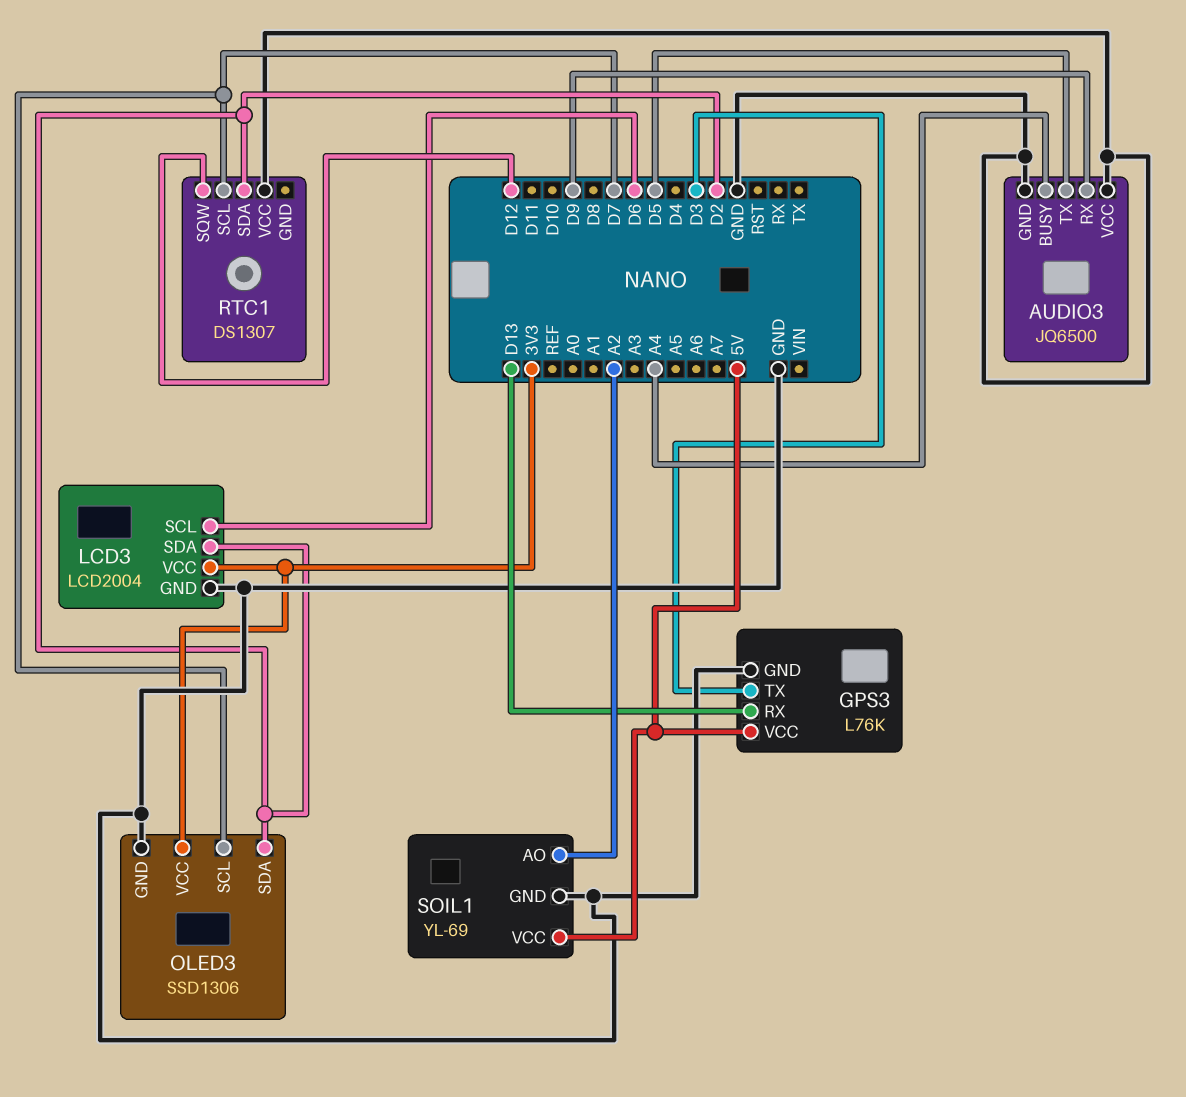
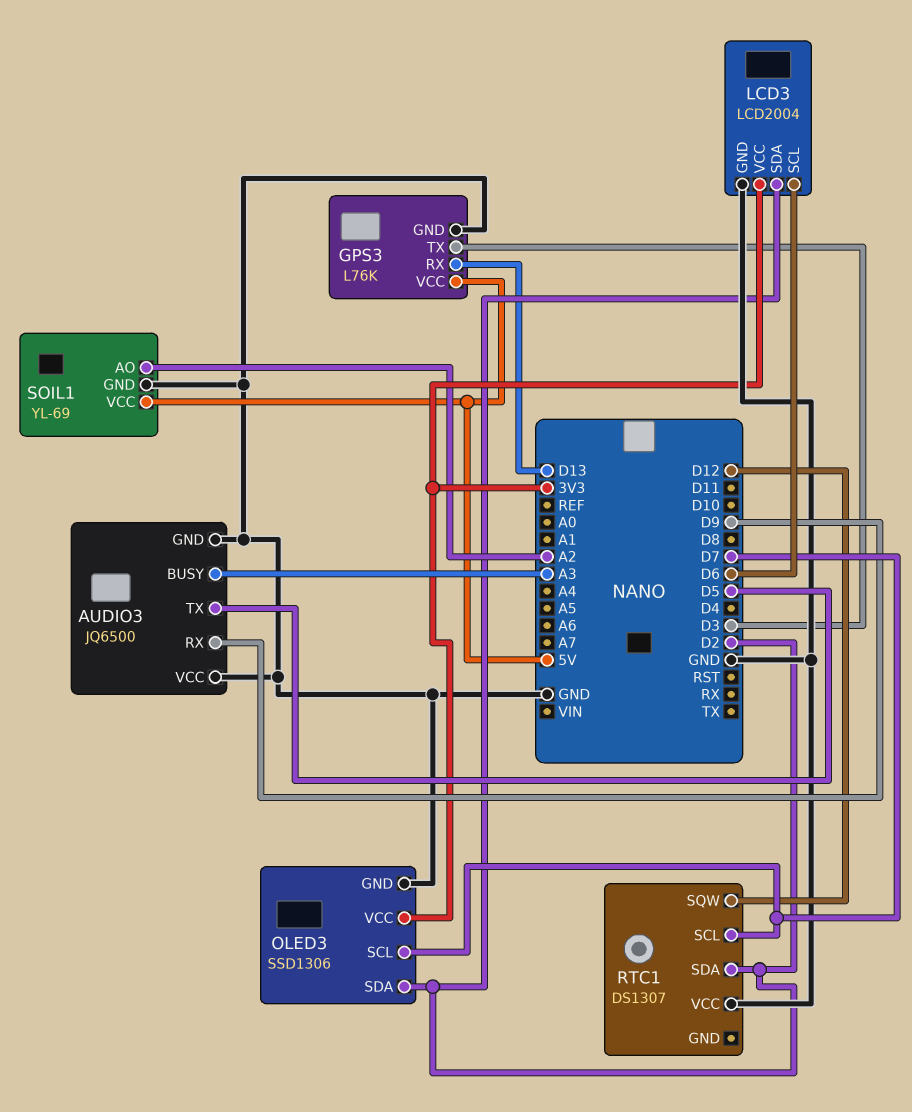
AUDIO3 pin BUSY: A4 -> A3

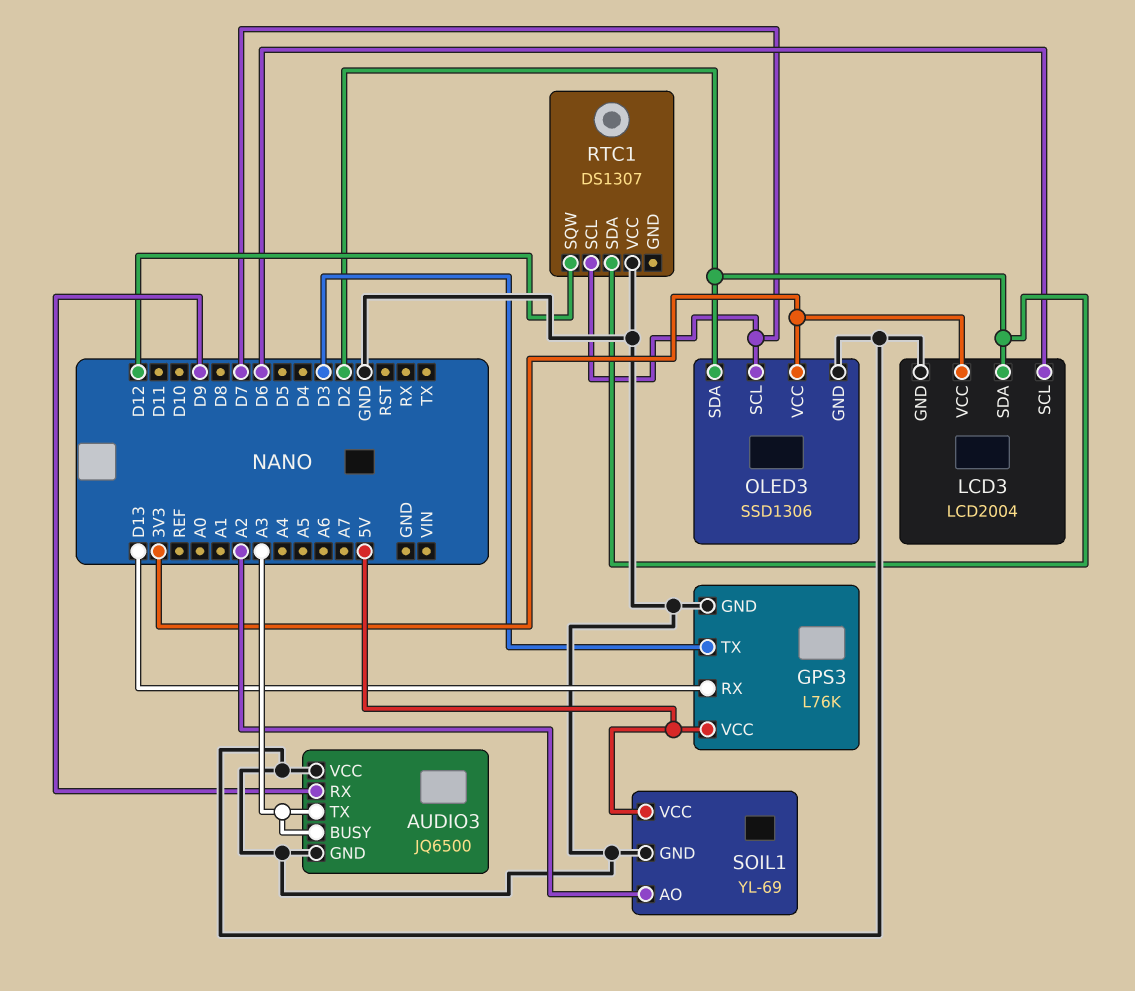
AUDIO3 pin TX: D5 -> A3

